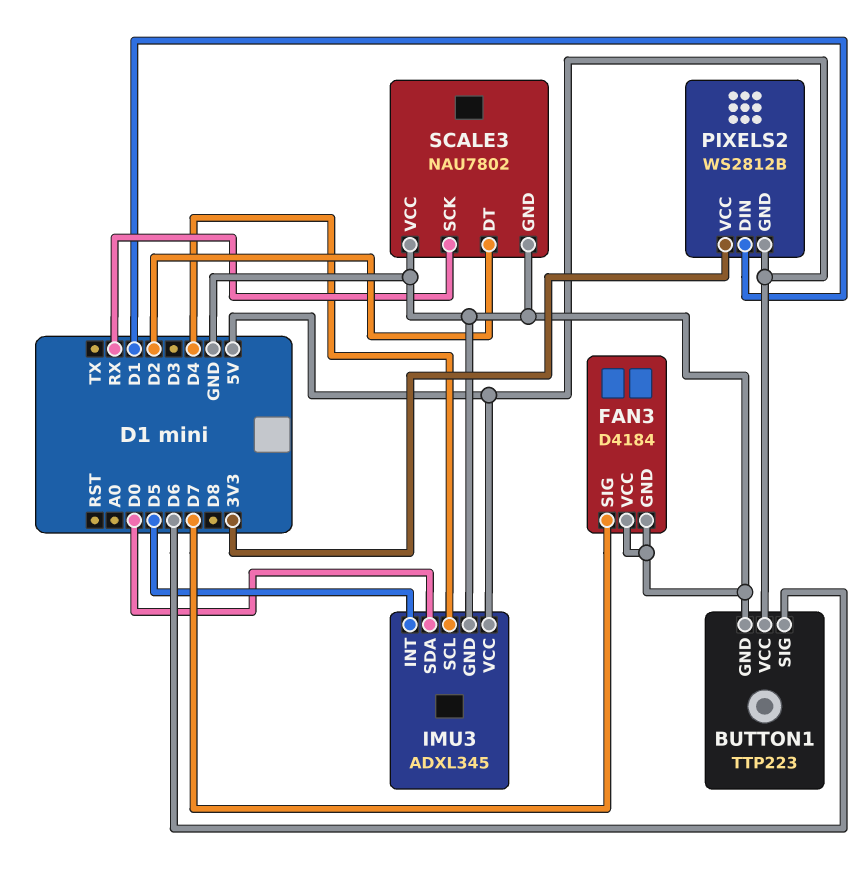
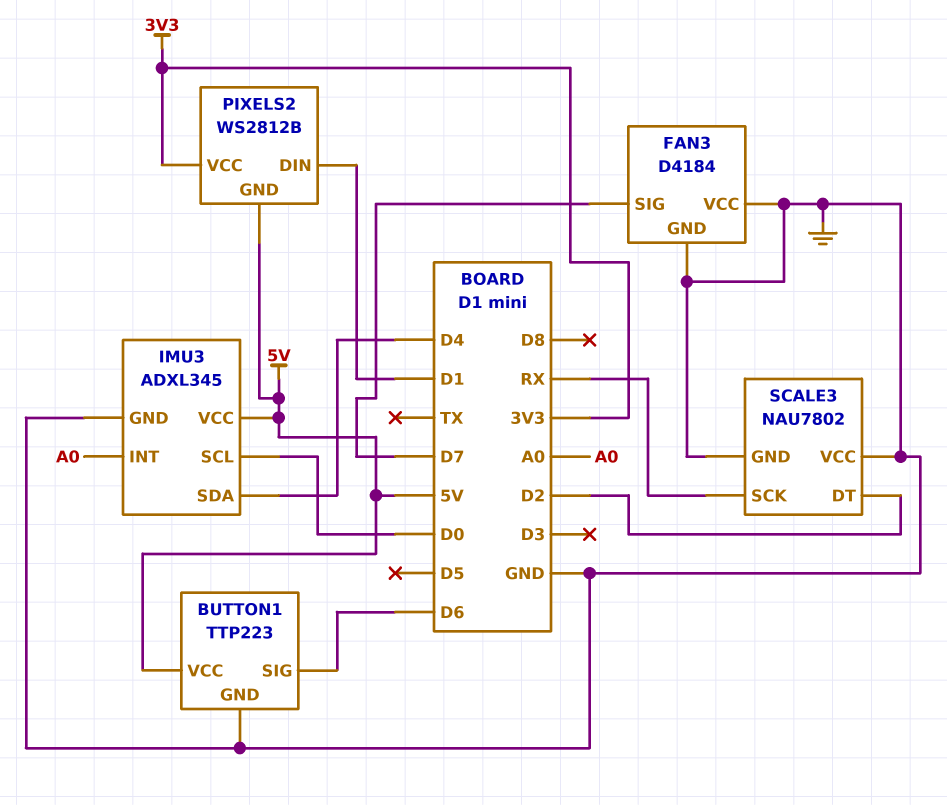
IMU3 pin INT: D5 -> A0
IMU3 pin SCL: D4 -> D0
IMU3 pin SDA: D0 -> D4

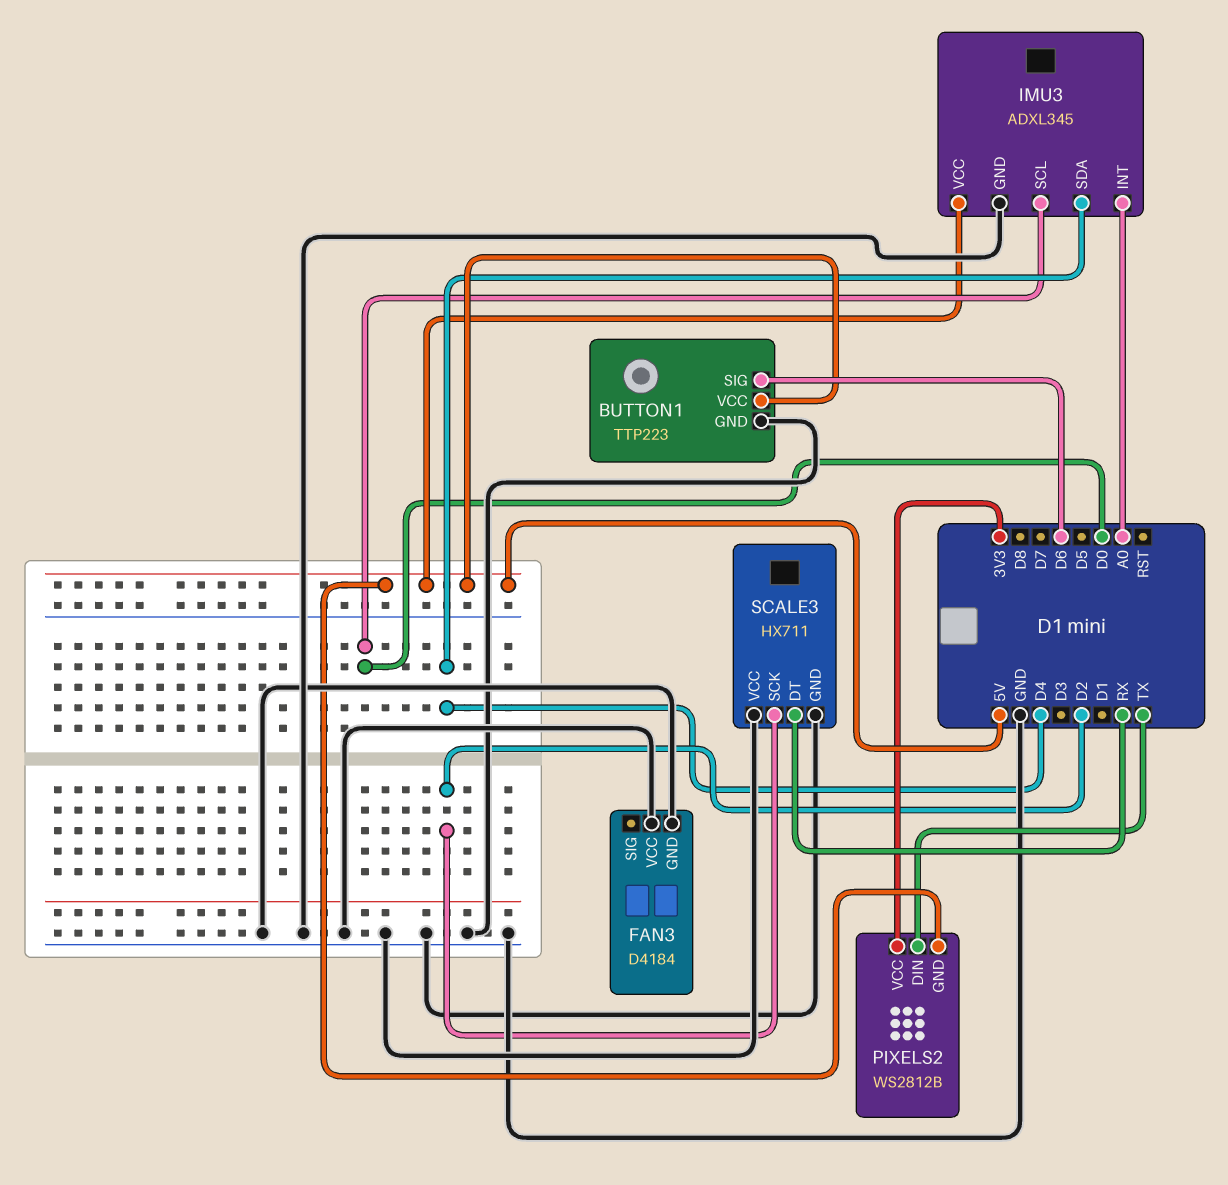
FAN3 pin SIG: D7 -> none
PIXELS2 pin DIN: D1 -> TX
SCALE3: NAU7802 -> HX711
SCALE3 pin DT: D2 -> RX
SCALE3 pin SCK: RX -> D2

